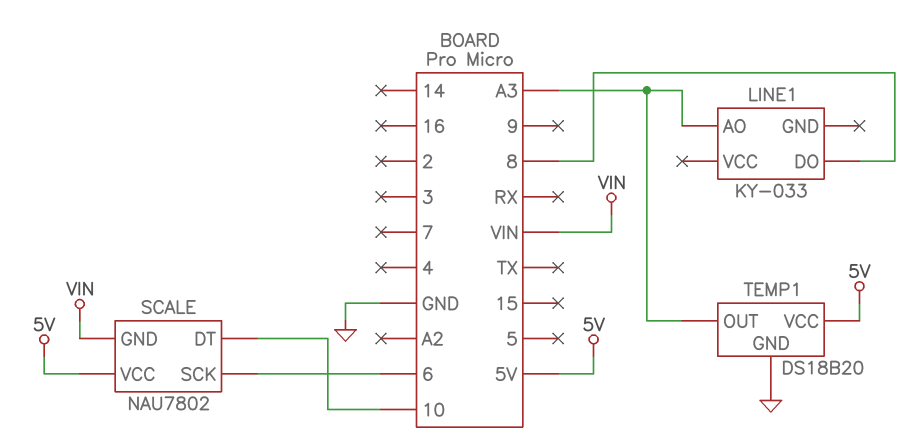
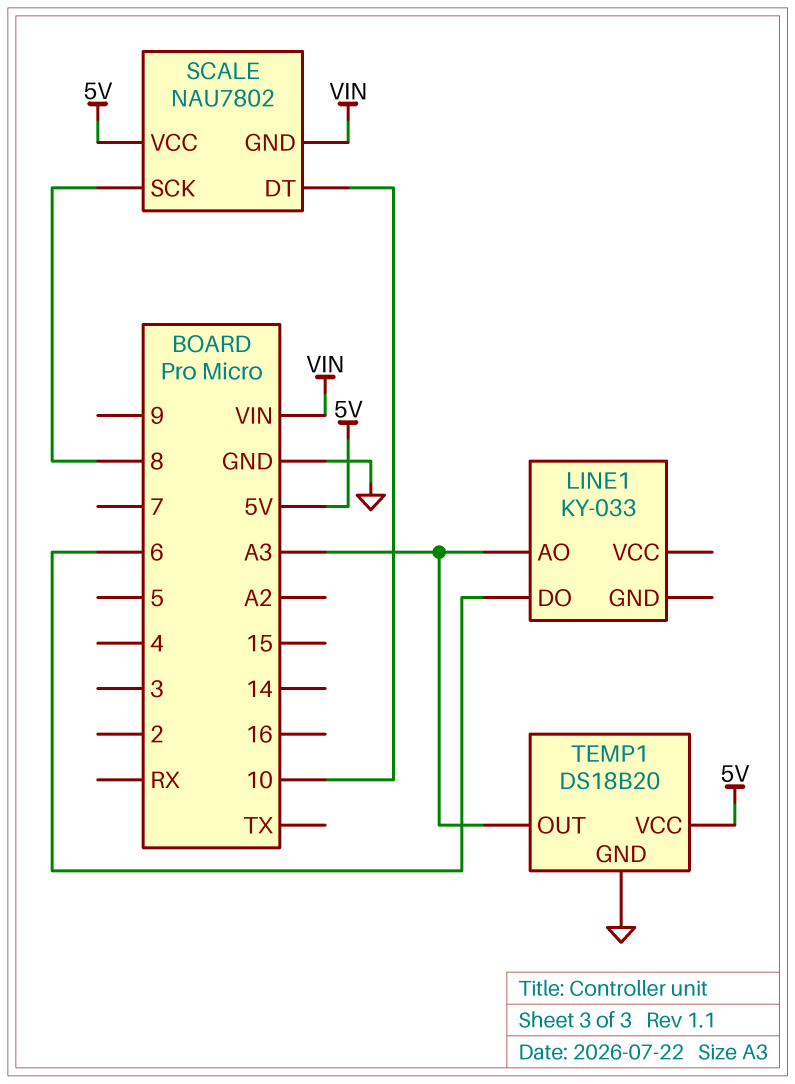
LINE1 pin DO: 8 -> 6
SCALE pin SCK: 6 -> 8

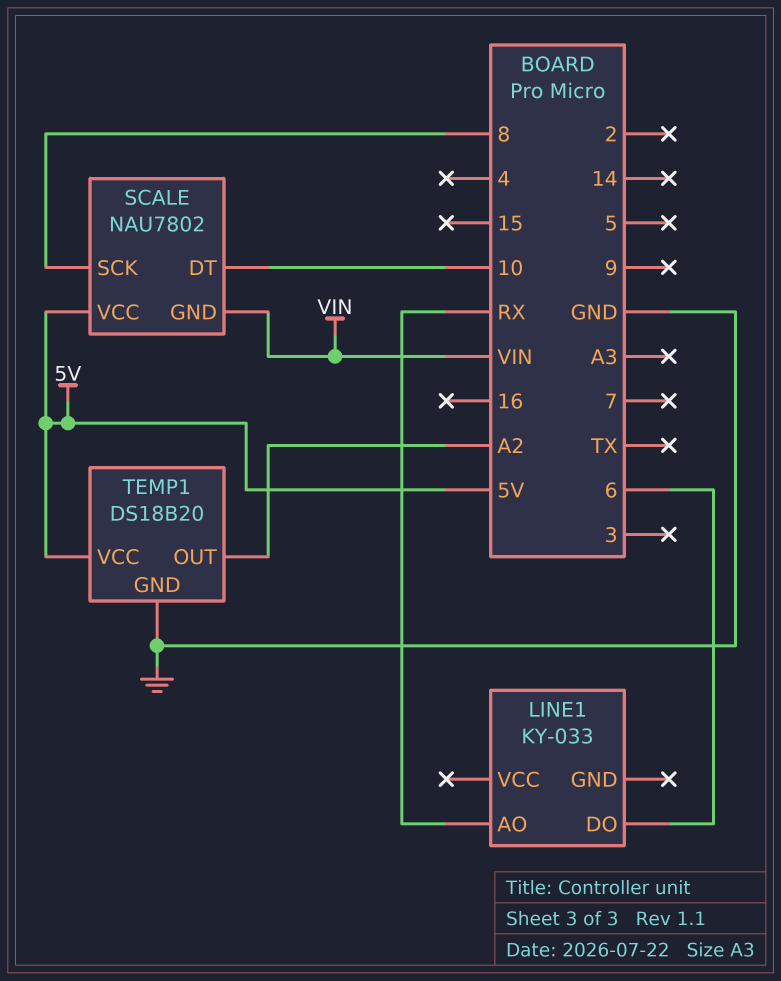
LINE1 pin AO: A3 -> RX
TEMP1 pin OUT: A3 -> A2

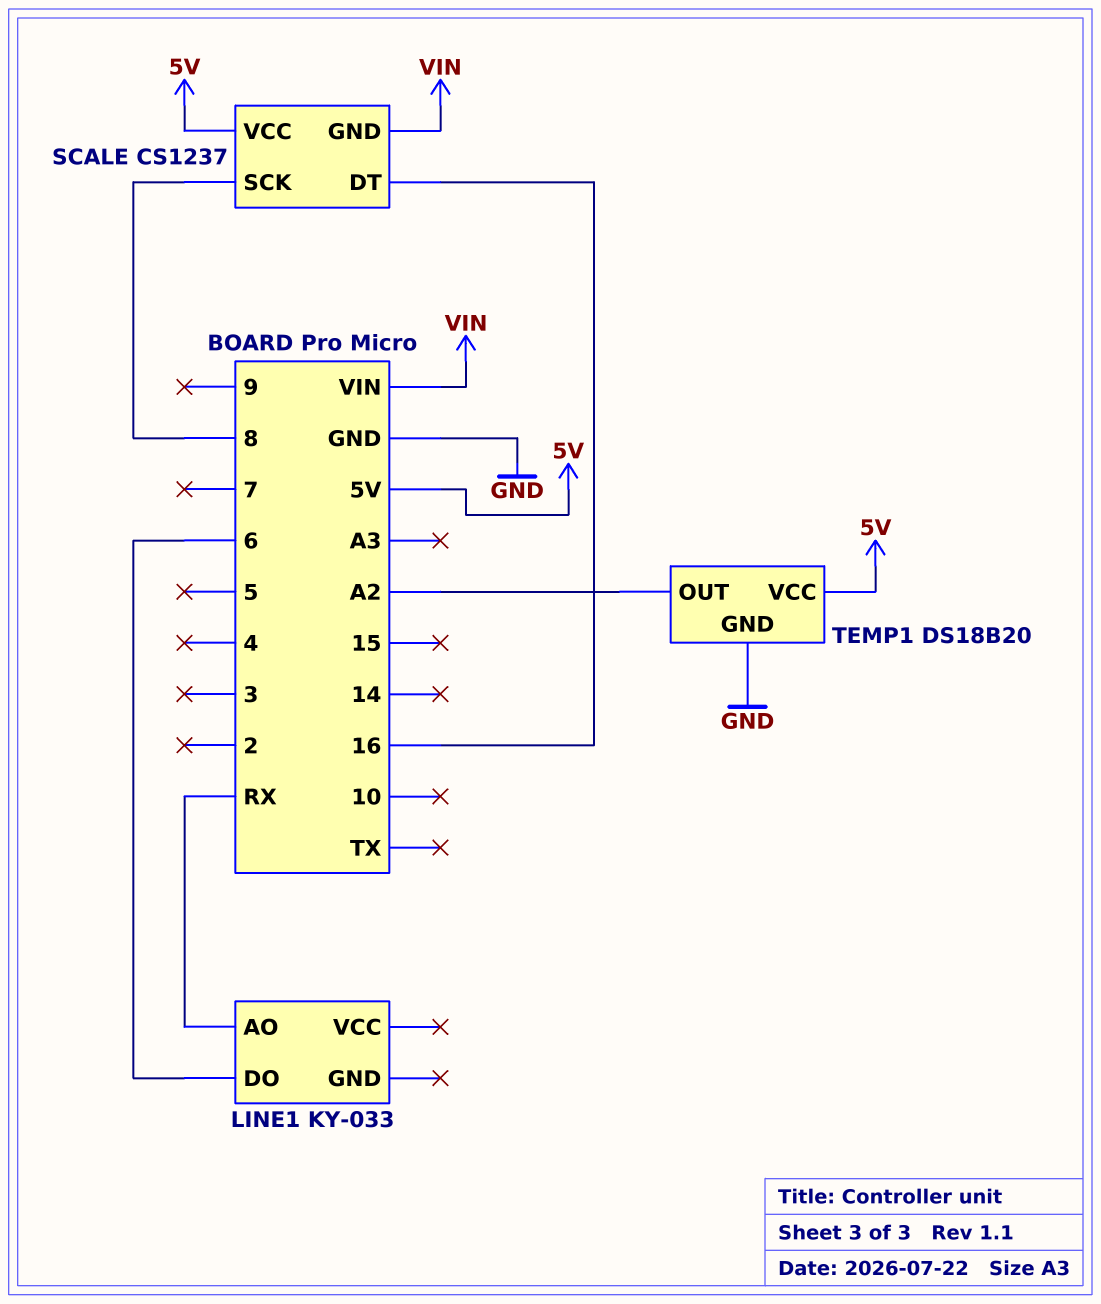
SCALE: NAU7802 -> CS1237
SCALE pin DT: 10 -> 16

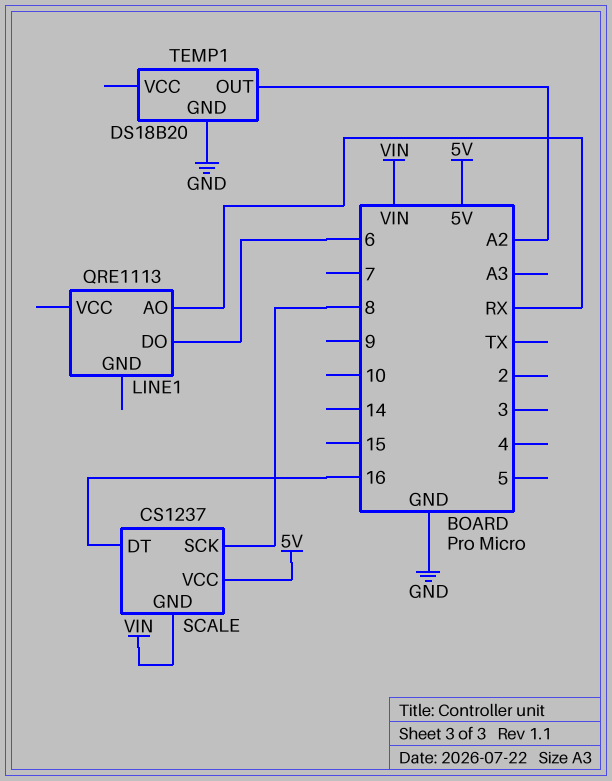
LINE1: KY-033 -> QRE1113
TEMP1 pin VCC: 5V -> none

